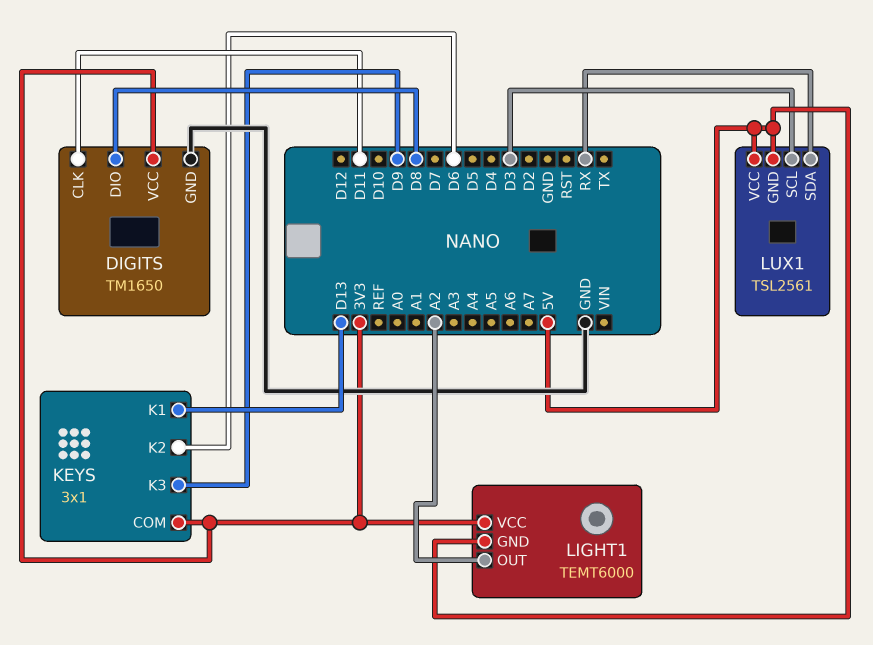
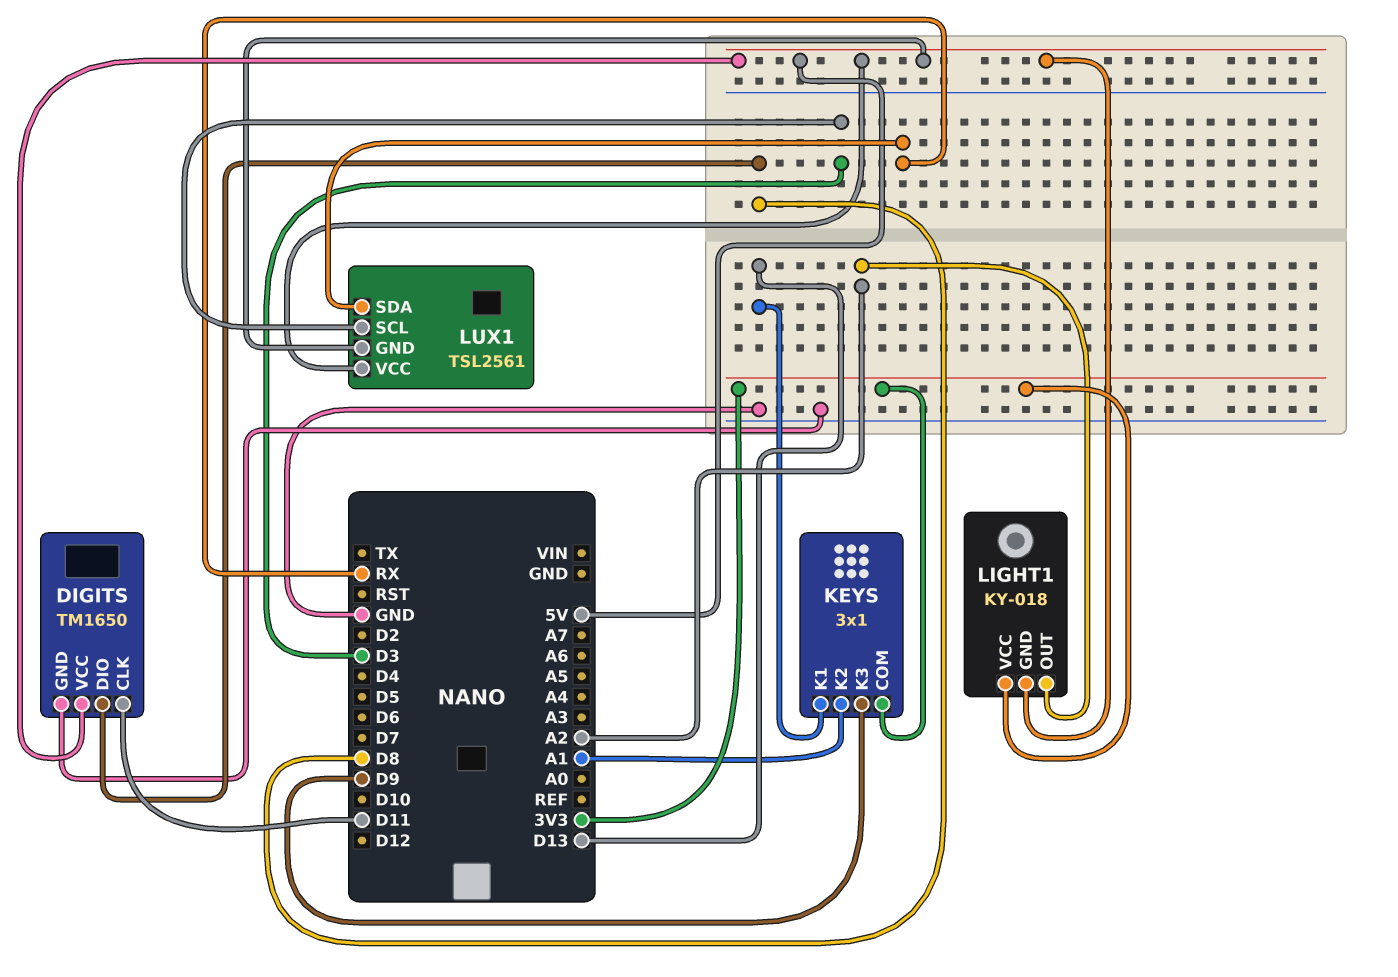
DIGITS pin VCC: 3V3 -> 5V
KEYS pin K2: D6 -> A1
LIGHT1: TEMT6000 -> KY-018

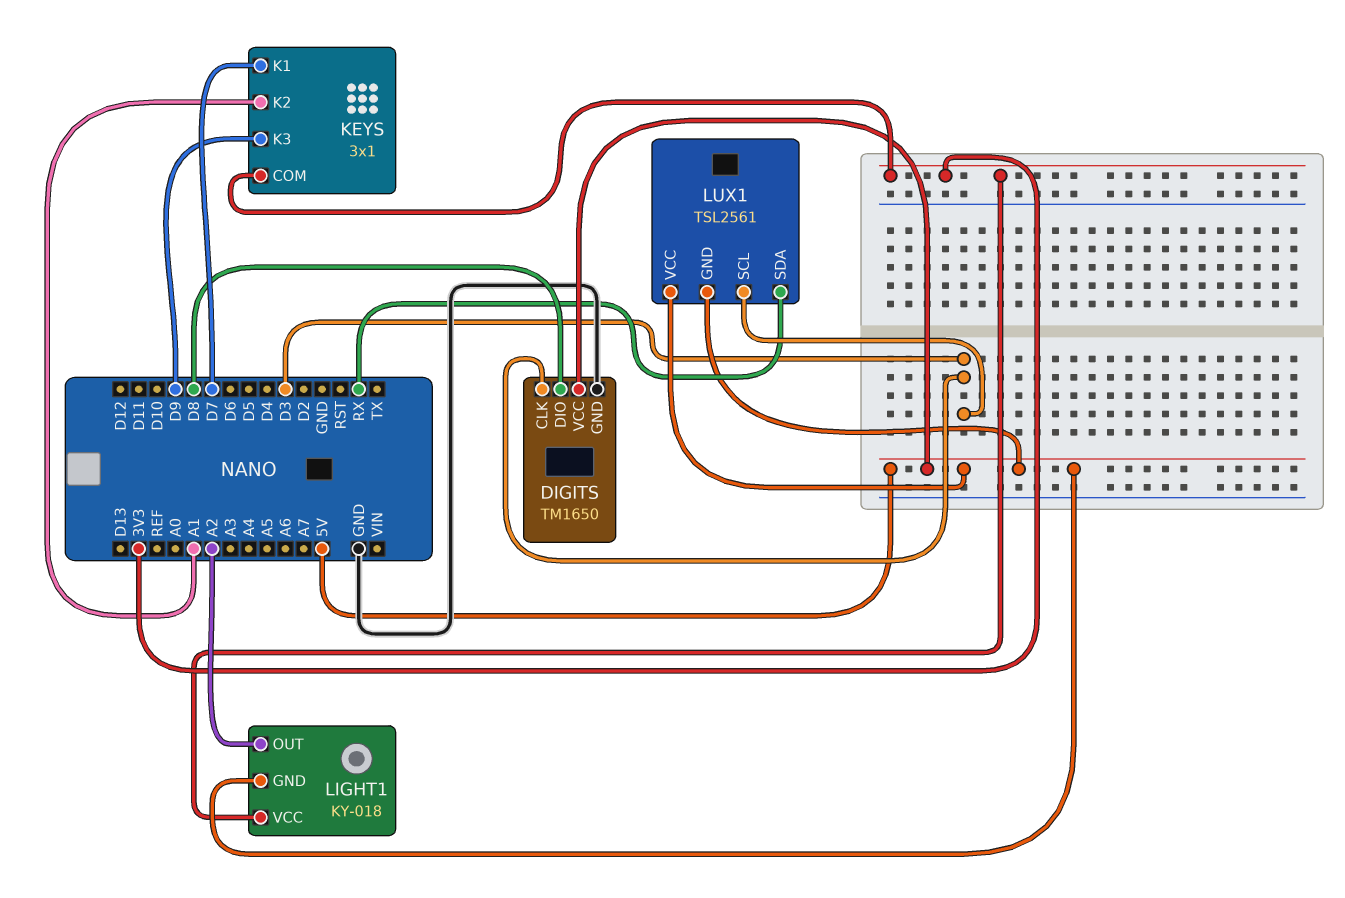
DIGITS pin CLK: D11 -> D3
KEYS pin K1: D13 -> D7

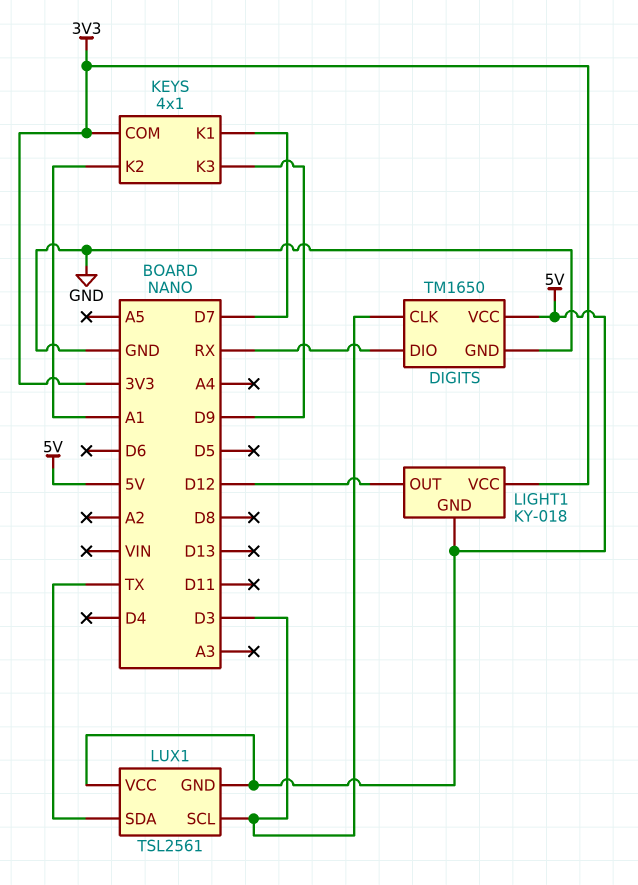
DIGITS pin DIO: D8 -> RX
KEYS: 3x1 -> 4x1
LIGHT1 pin OUT: A2 -> D12
LUX1 pin SDA: RX -> TX

